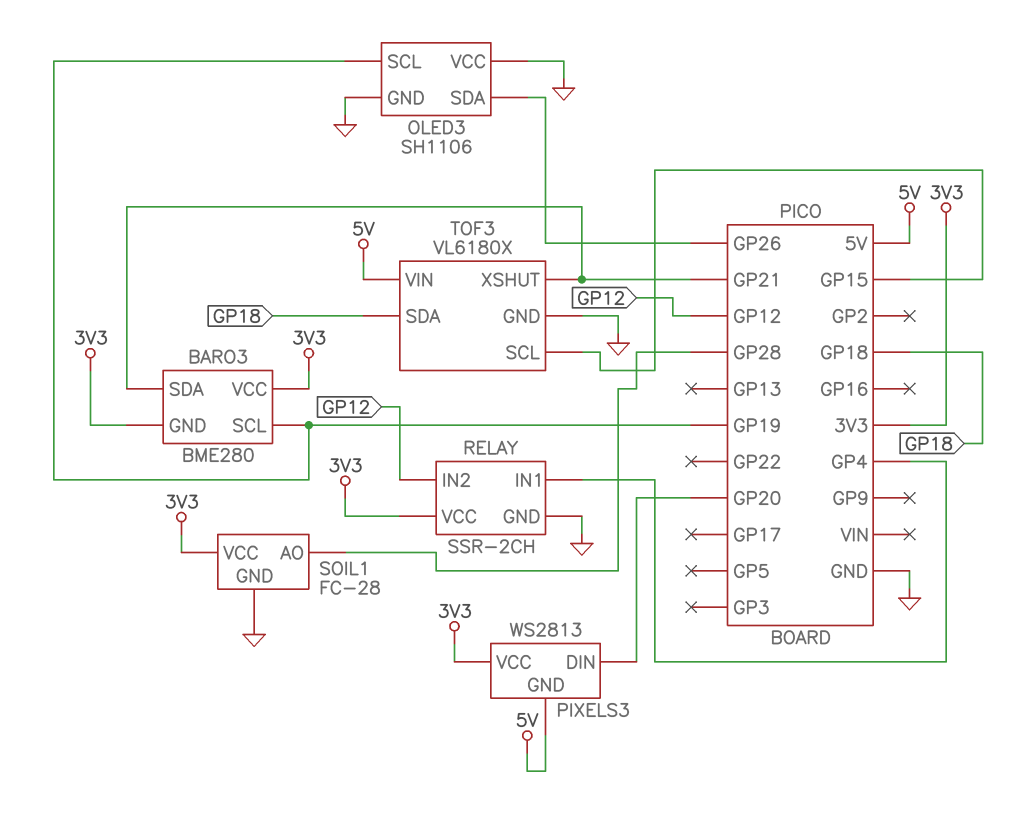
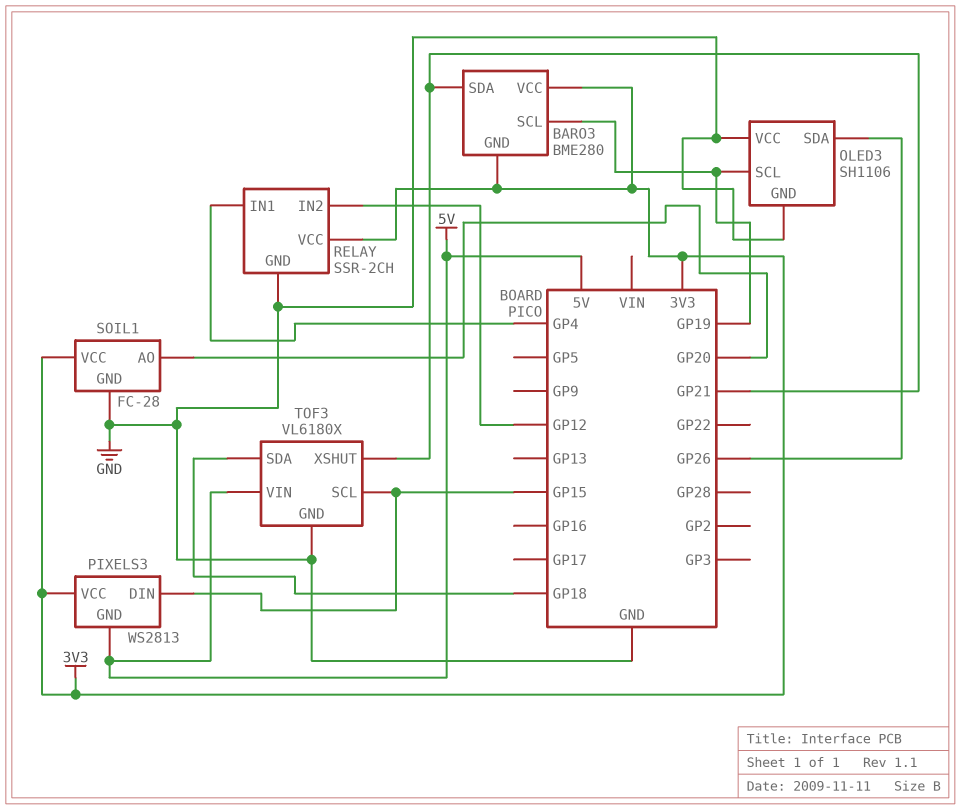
PIXELS3 pin DIN: GP20 -> GP15
SOIL1 pin AO: GP28 -> GP20

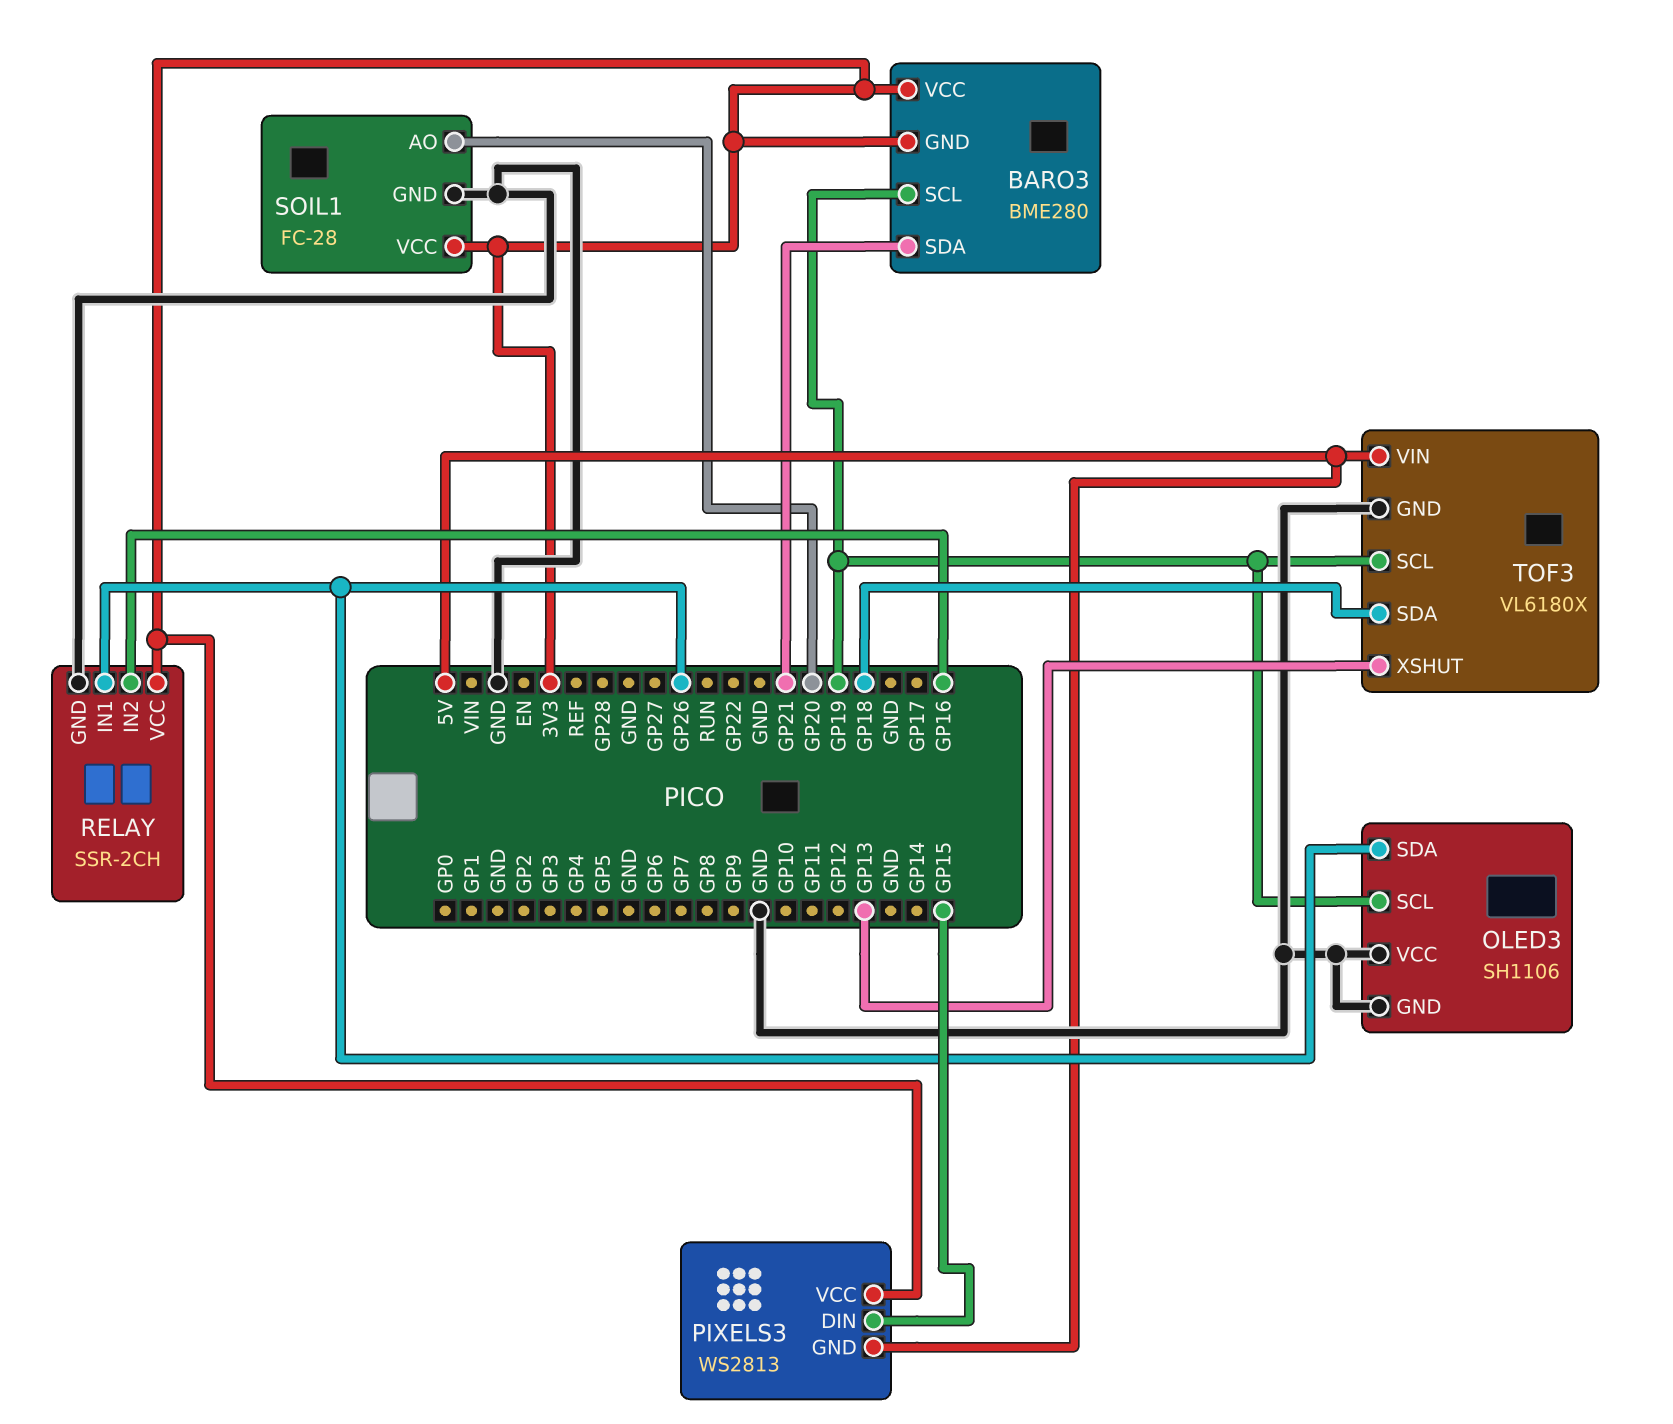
RELAY pin IN1: GP4 -> GP26
RELAY pin IN2: GP12 -> GP16
TOF3 pin SCL: GP15 -> GP19
TOF3 pin XSHUT: GP21 -> GP13

